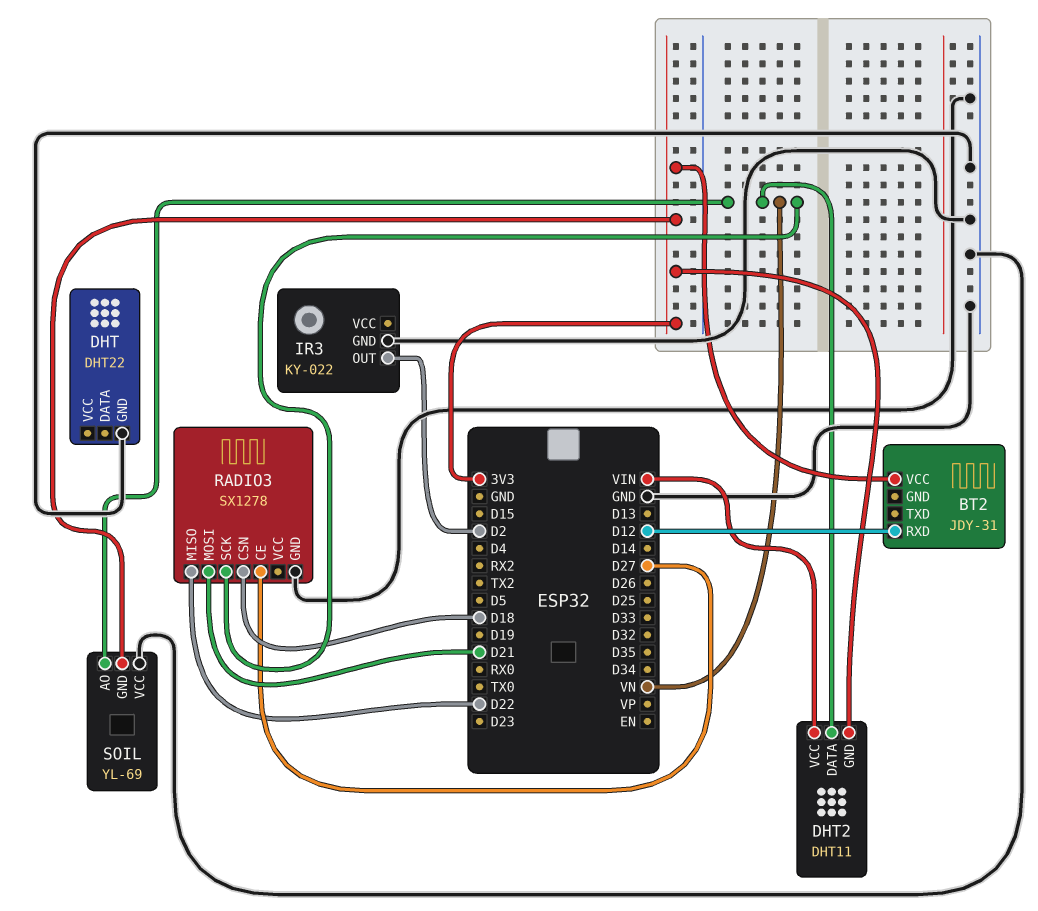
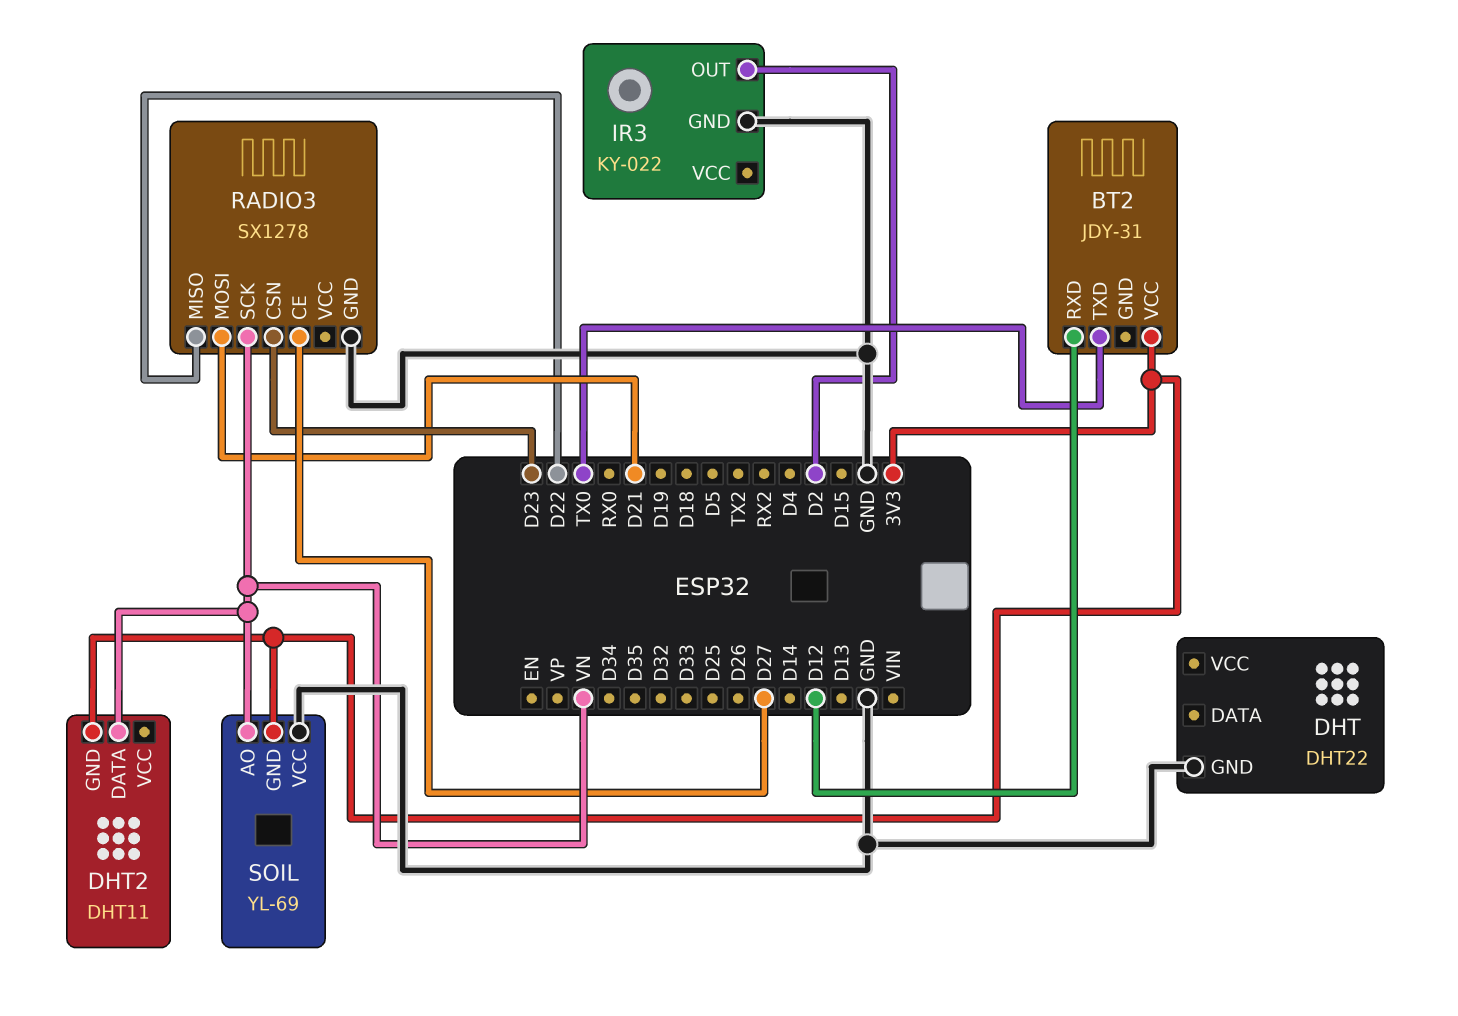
BT2 pin TXD: none -> TX0
DHT2 pin VCC: VIN -> none
RADIO3 pin CSN: D18 -> D23

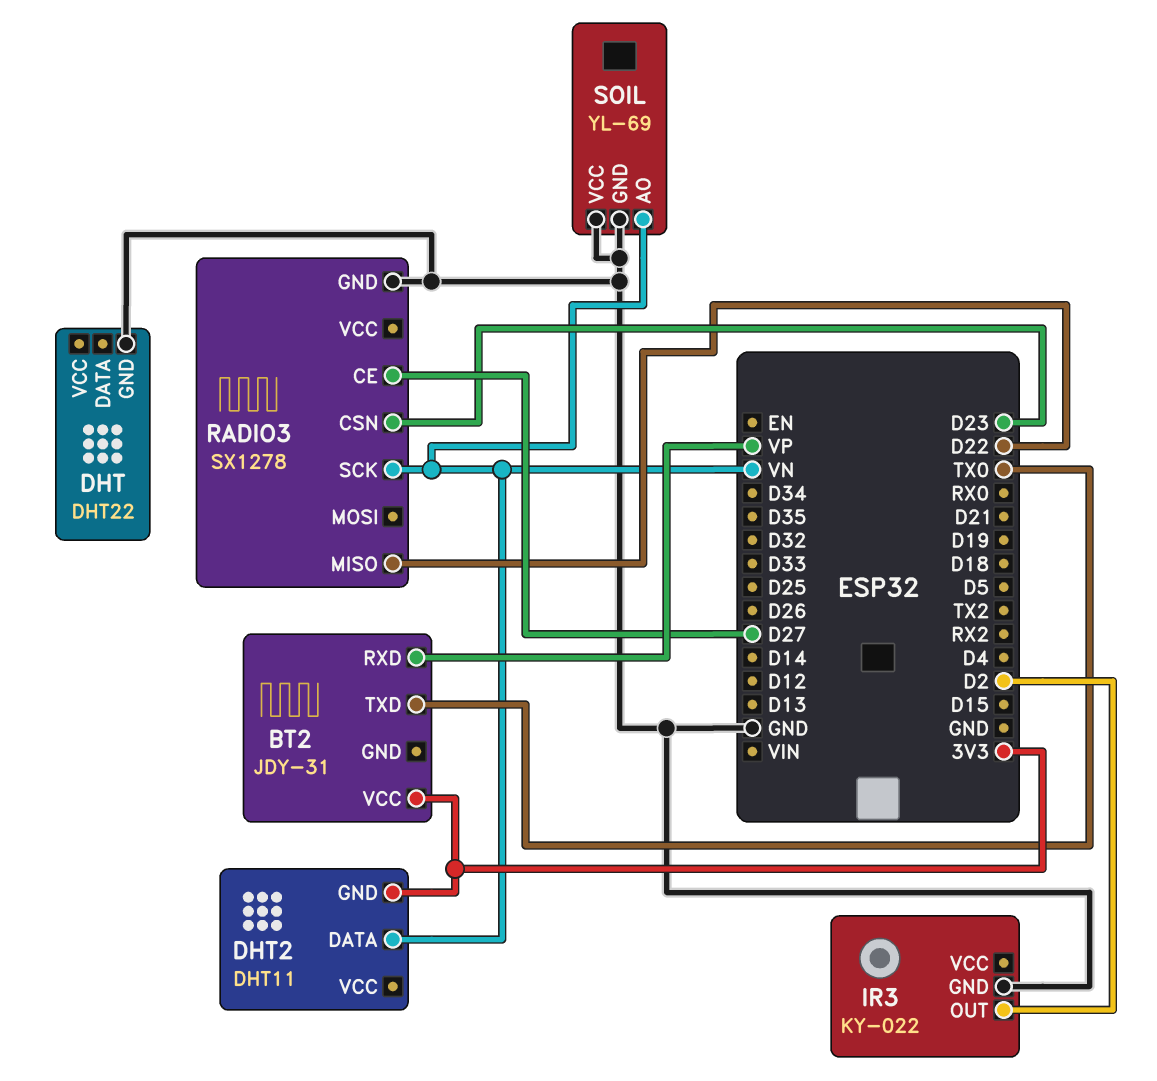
BT2 pin RXD: D12 -> VP
RADIO3 pin MOSI: D21 -> none
SOIL pin GND: 3V3 -> GND

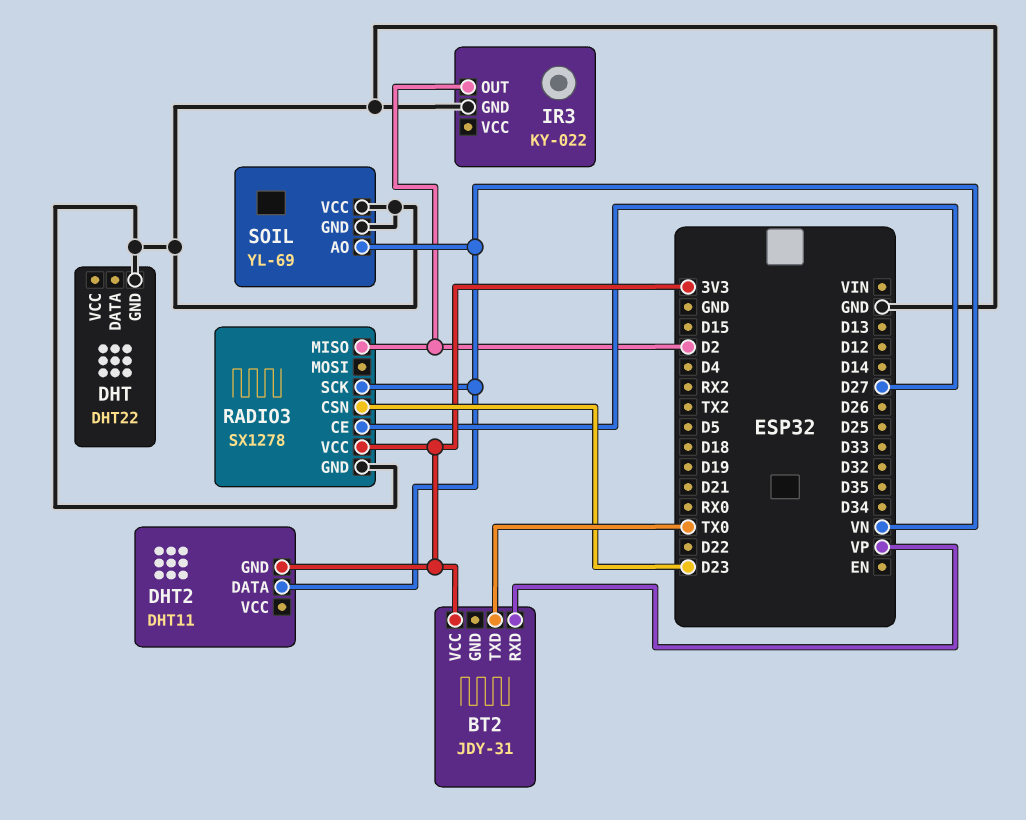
RADIO3 pin MISO: D22 -> D2
RADIO3 pin VCC: none -> 3V3

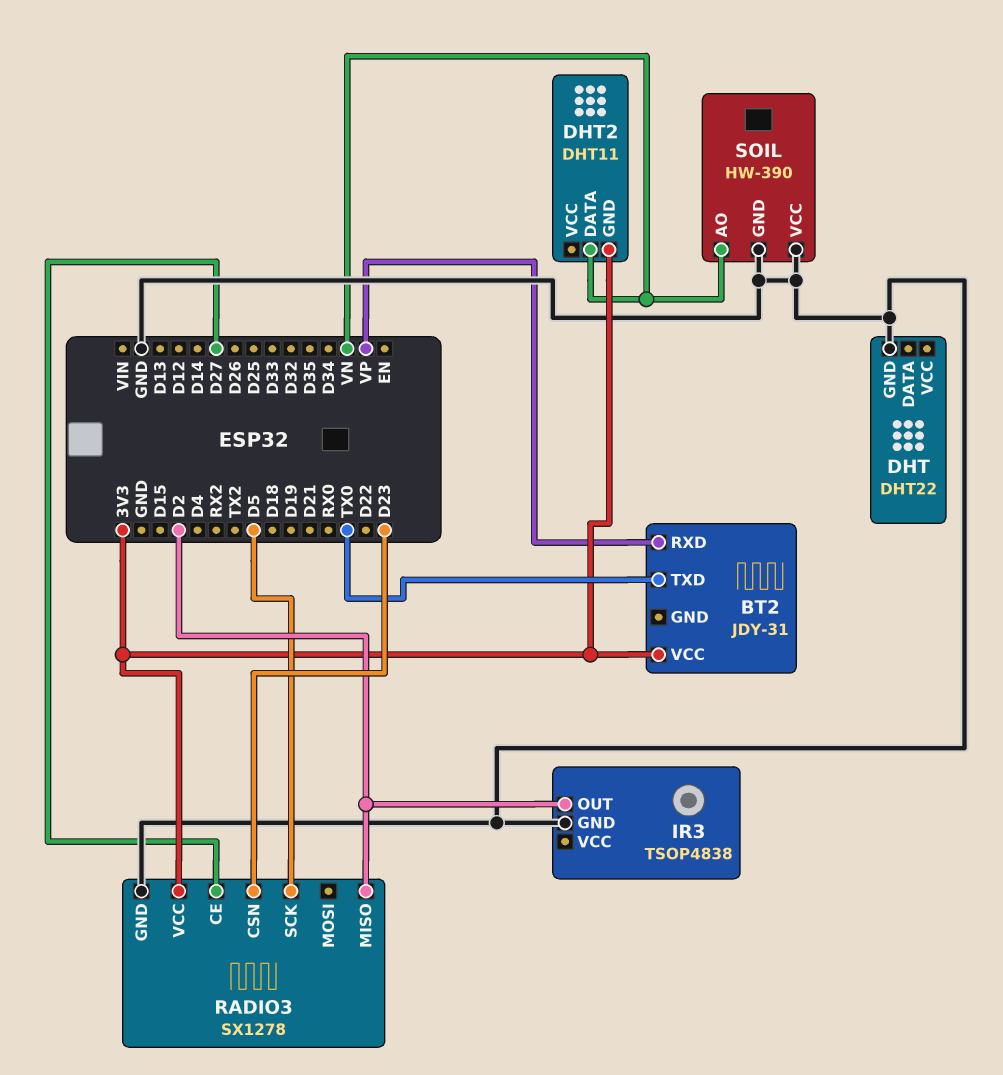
IR3: KY-022 -> TSOP4838
RADIO3 pin SCK: VN -> D5
SOIL: YL-69 -> HW-390

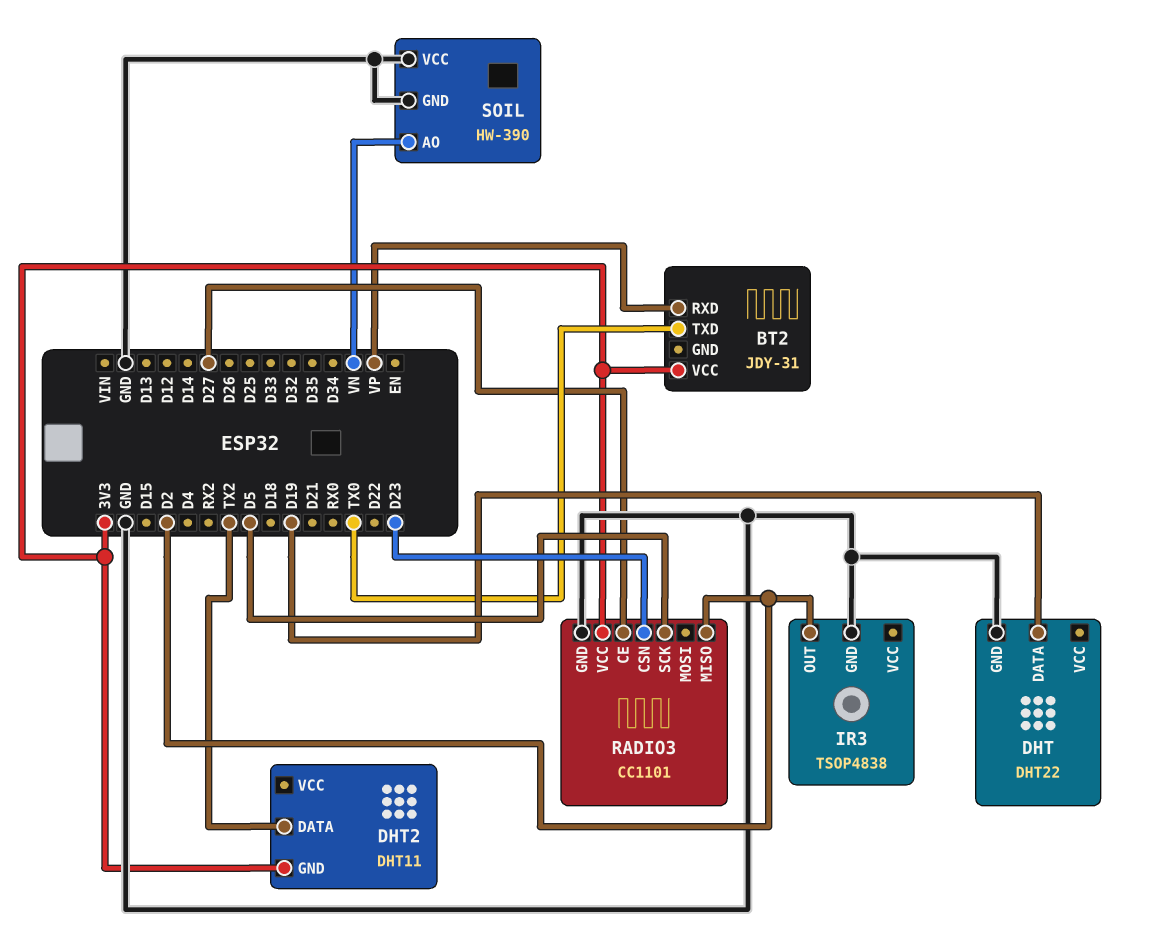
DHT pin DATA: none -> D19
DHT2 pin DATA: VN -> TX2
RADIO3: SX1278 -> CC1101

